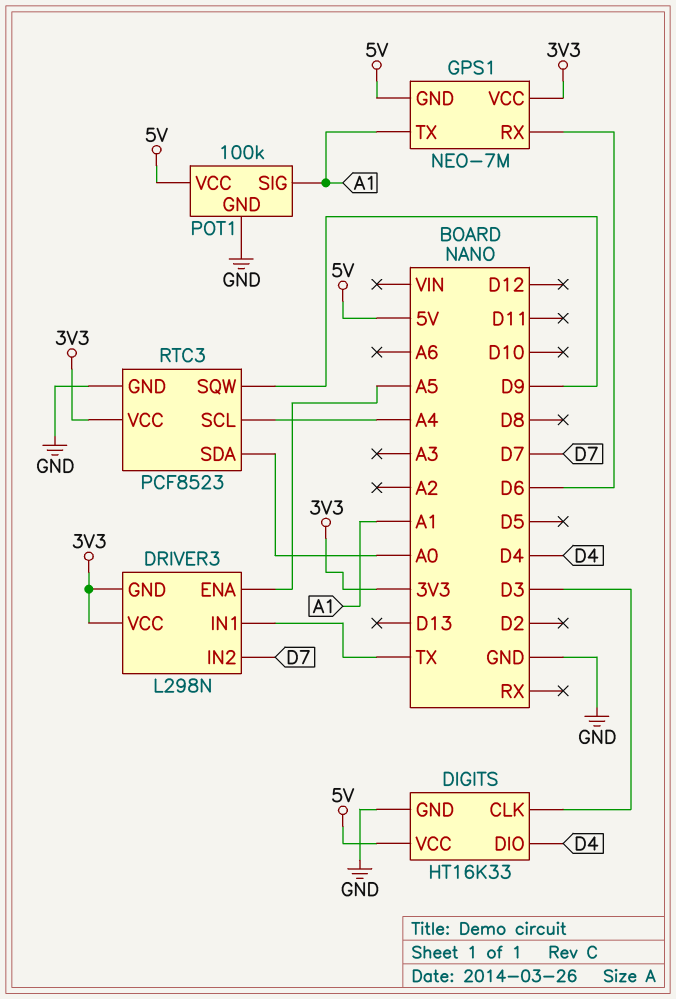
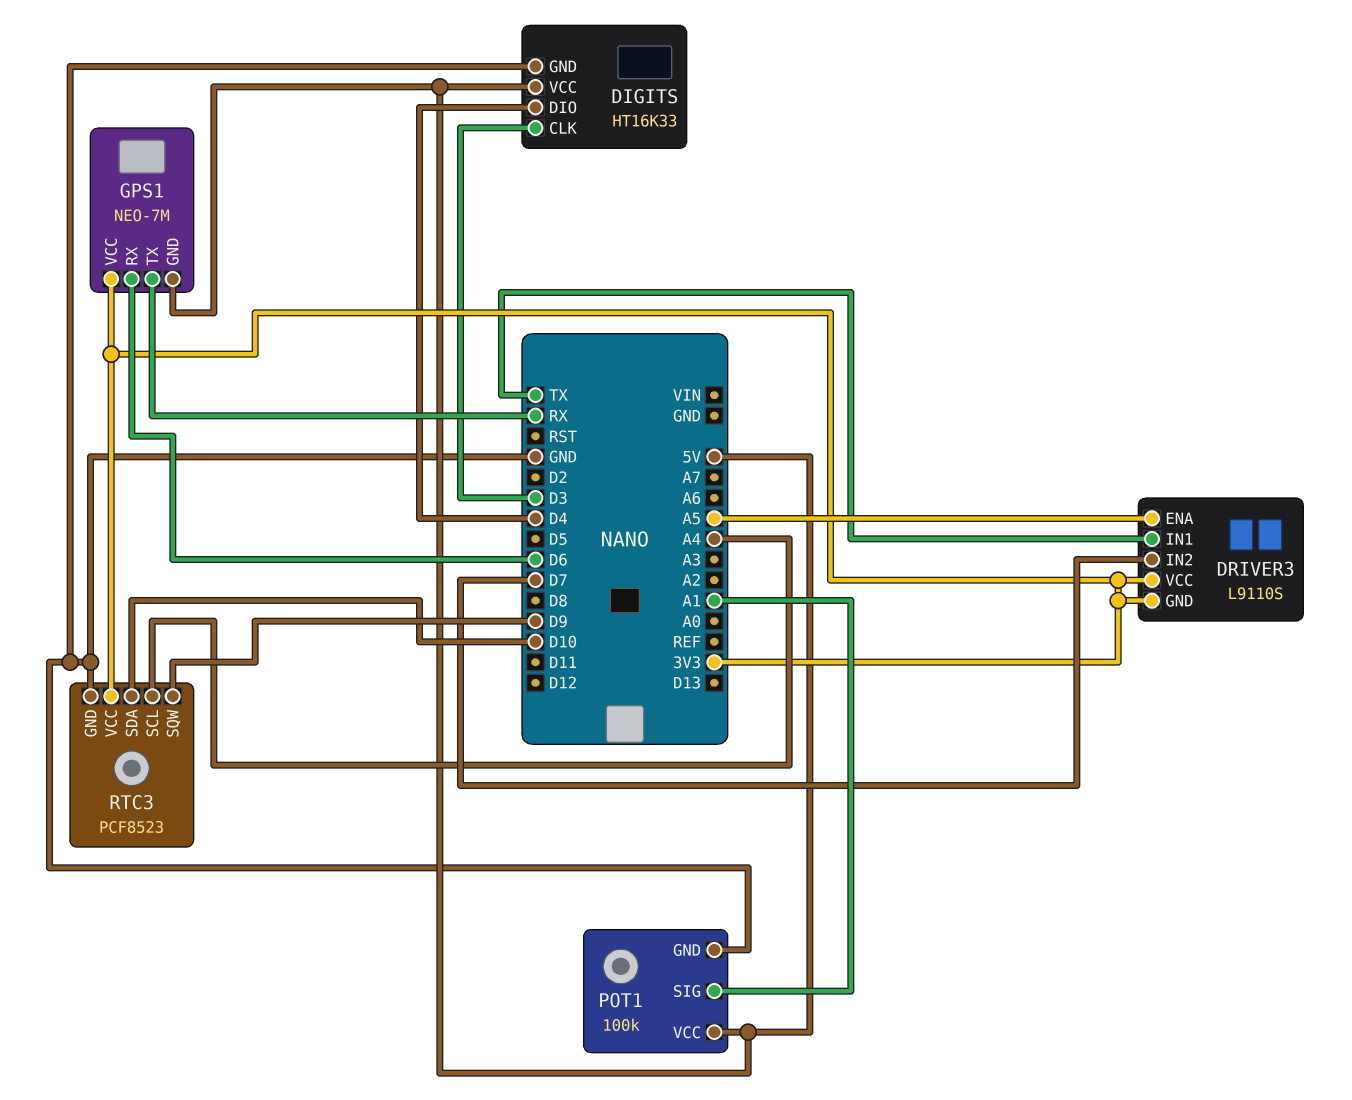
DRIVER3: L298N -> L9110S
GPS1 pin TX: A1 -> RX
RTC3 pin SDA: A0 -> D10

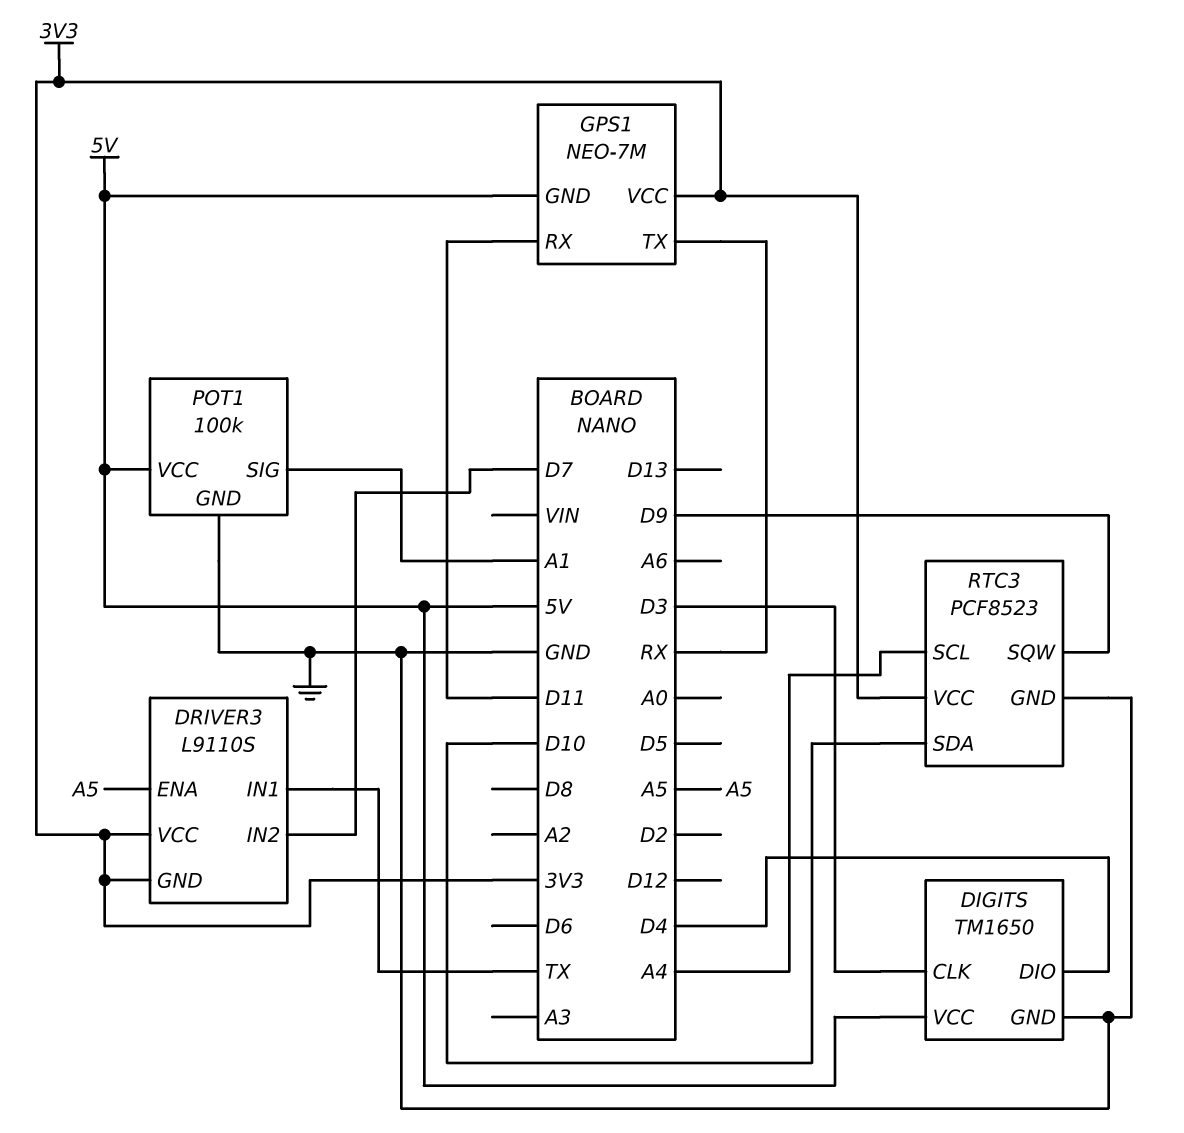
DIGITS: HT16K33 -> TM1650
GPS1 pin RX: D6 -> D11

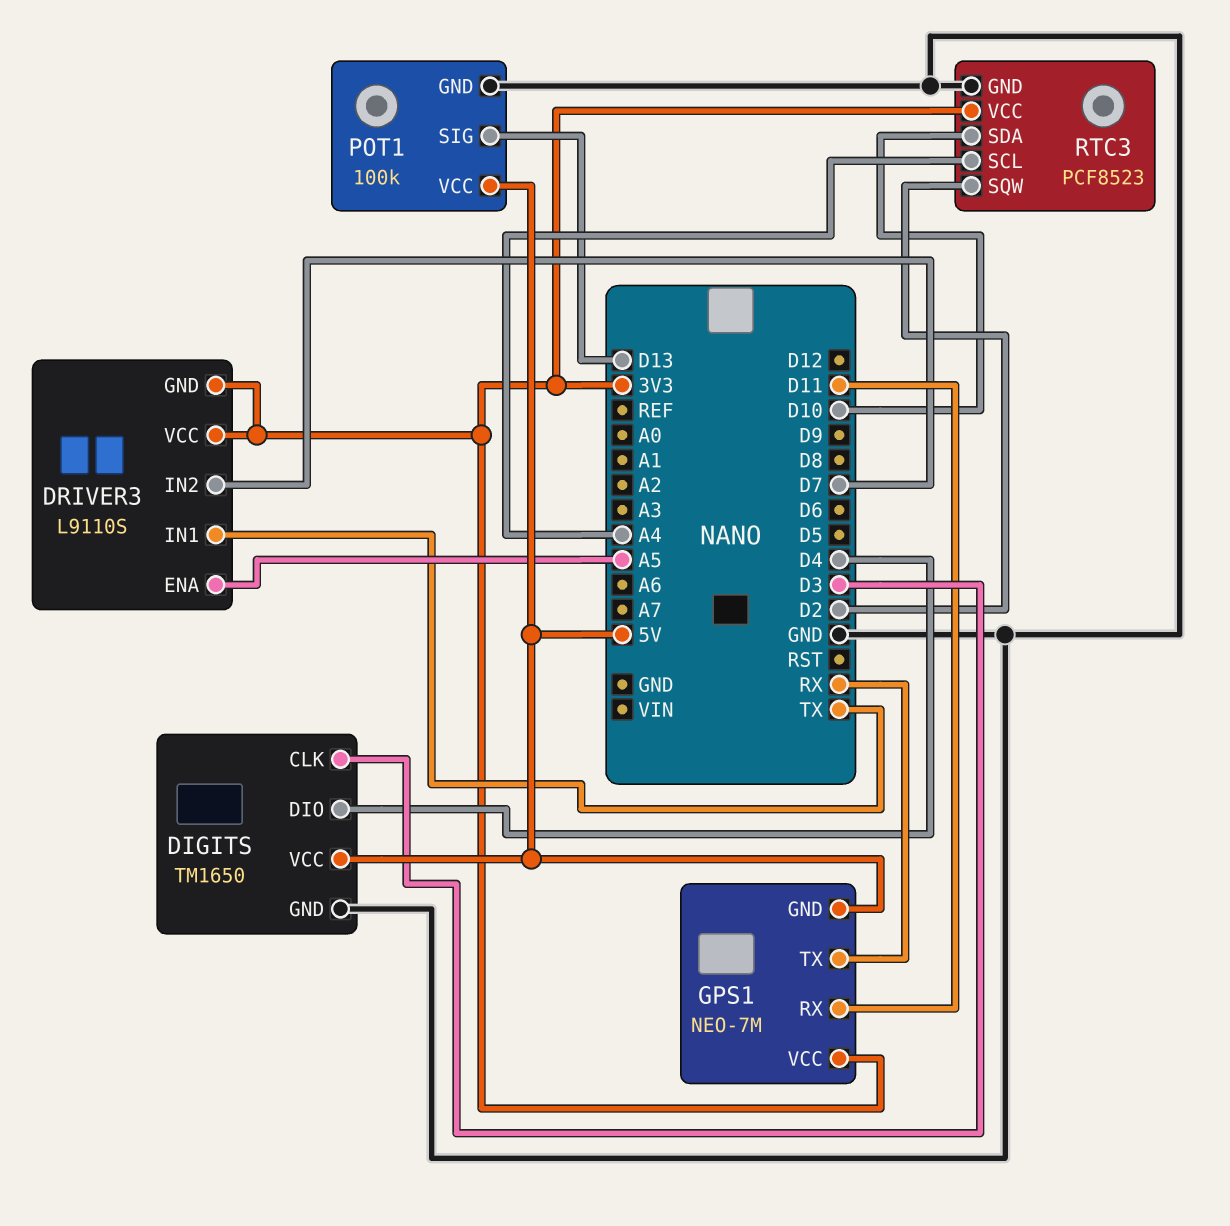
POT1 pin SIG: A1 -> D13
RTC3 pin SQW: D9 -> D2

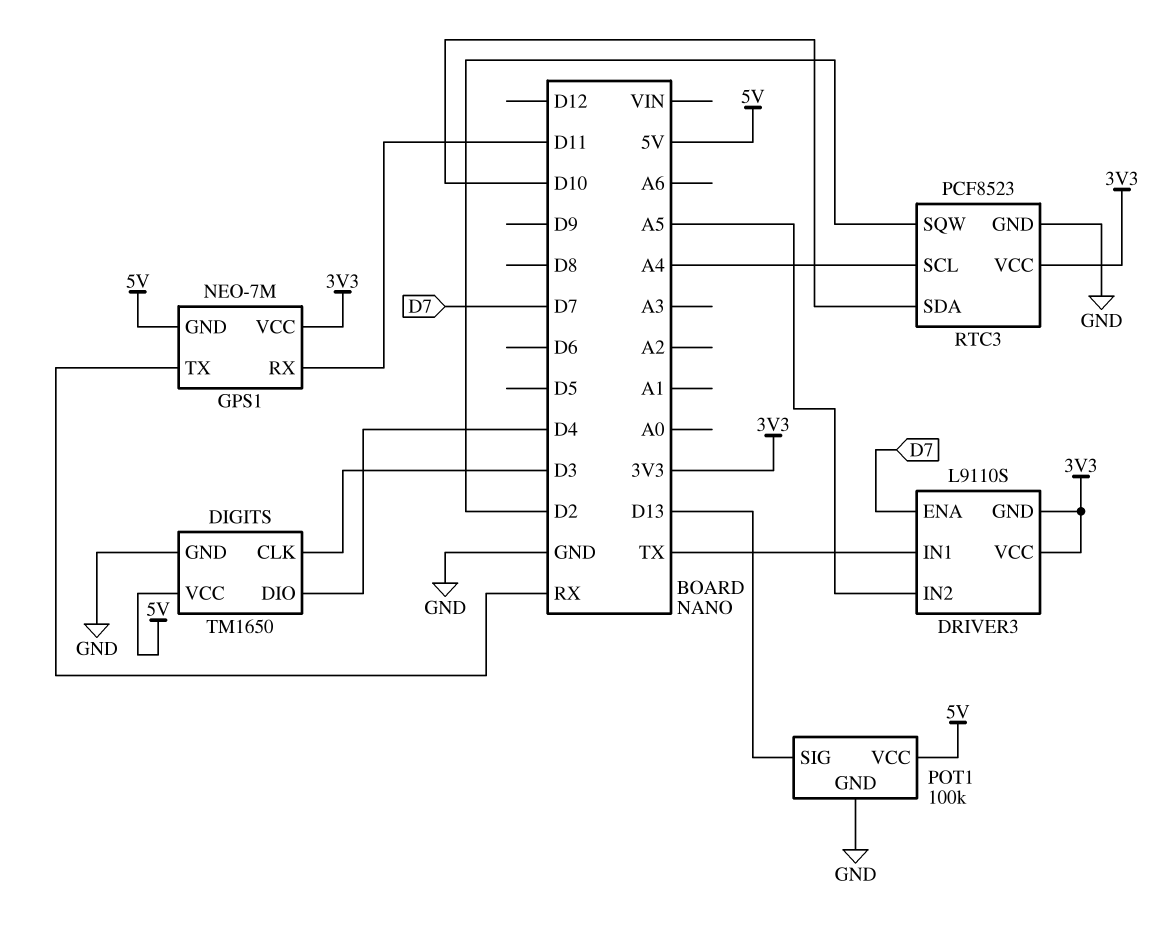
DRIVER3 pin ENA: A5 -> D7
DRIVER3 pin IN2: D7 -> A5

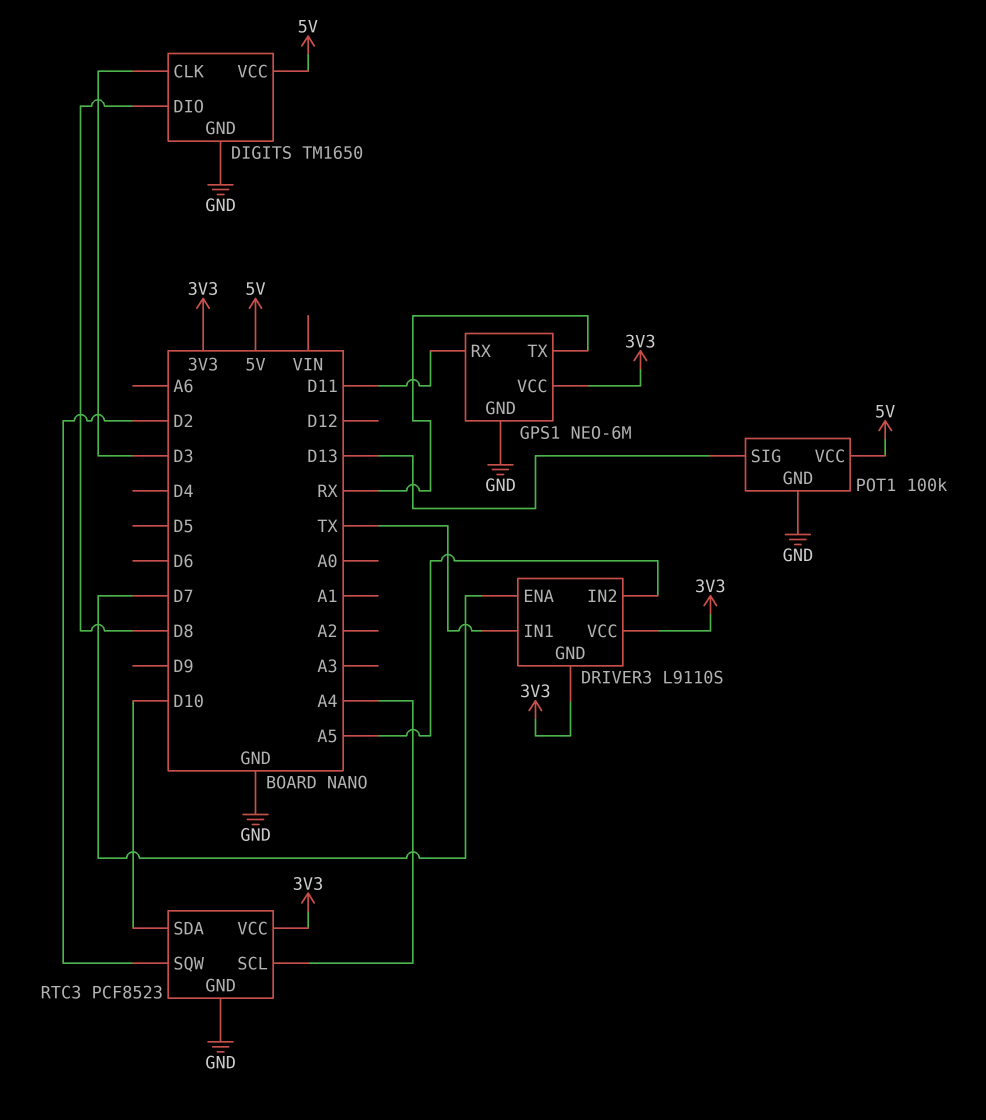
DIGITS pin DIO: D4 -> D8
GPS1: NEO-7M -> NEO-6M
GPS1 pin GND: 5V -> GND

